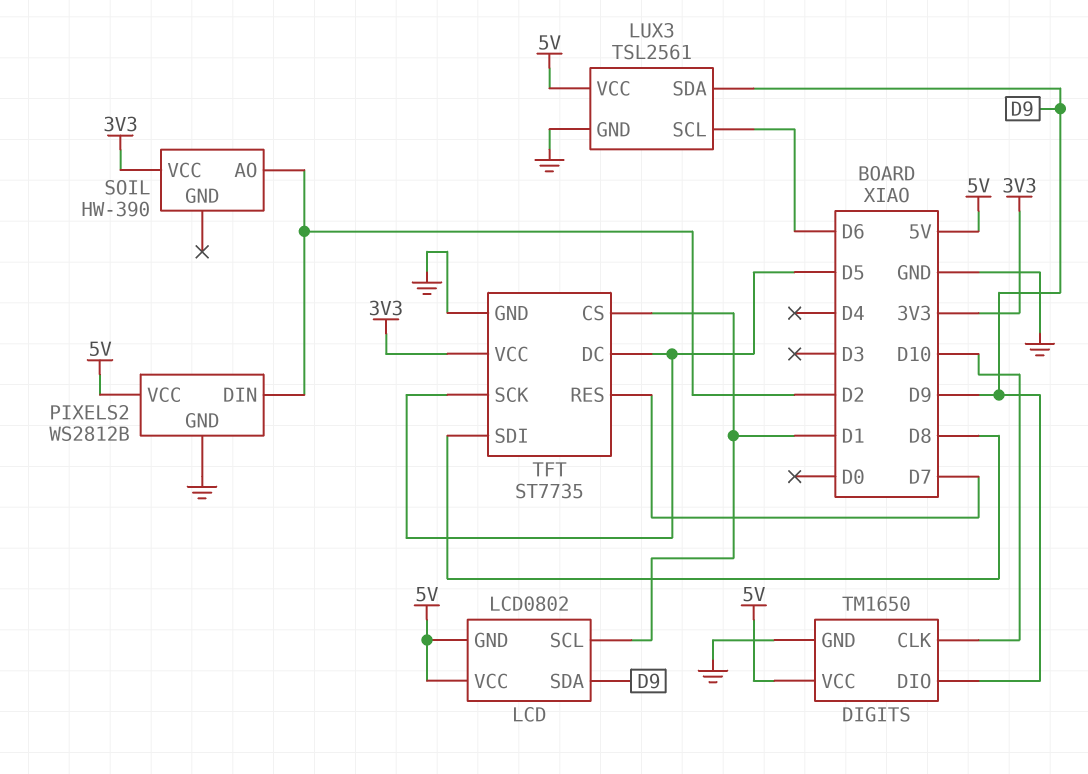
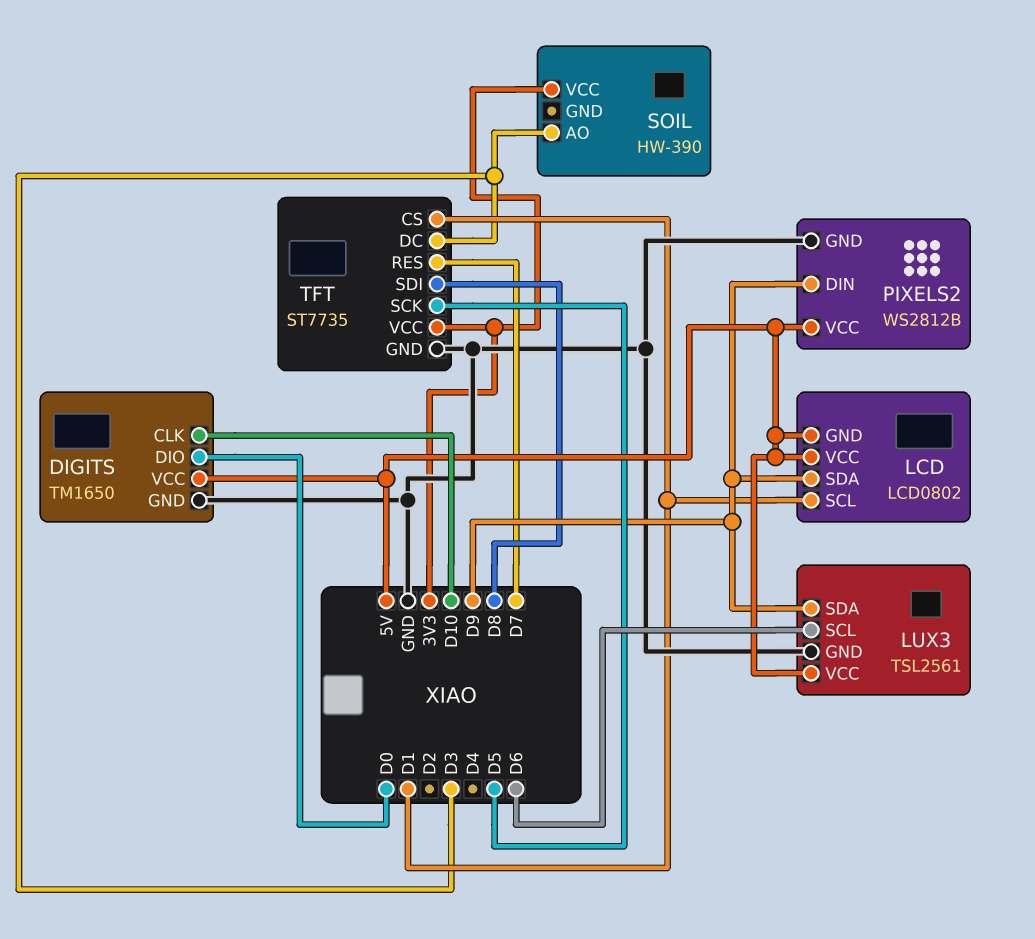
DIGITS pin DIO: D9 -> D0
PIXELS2 pin DIN: D2 -> D9
SOIL pin AO: D2 -> D3
TFT pin DC: D5 -> D3

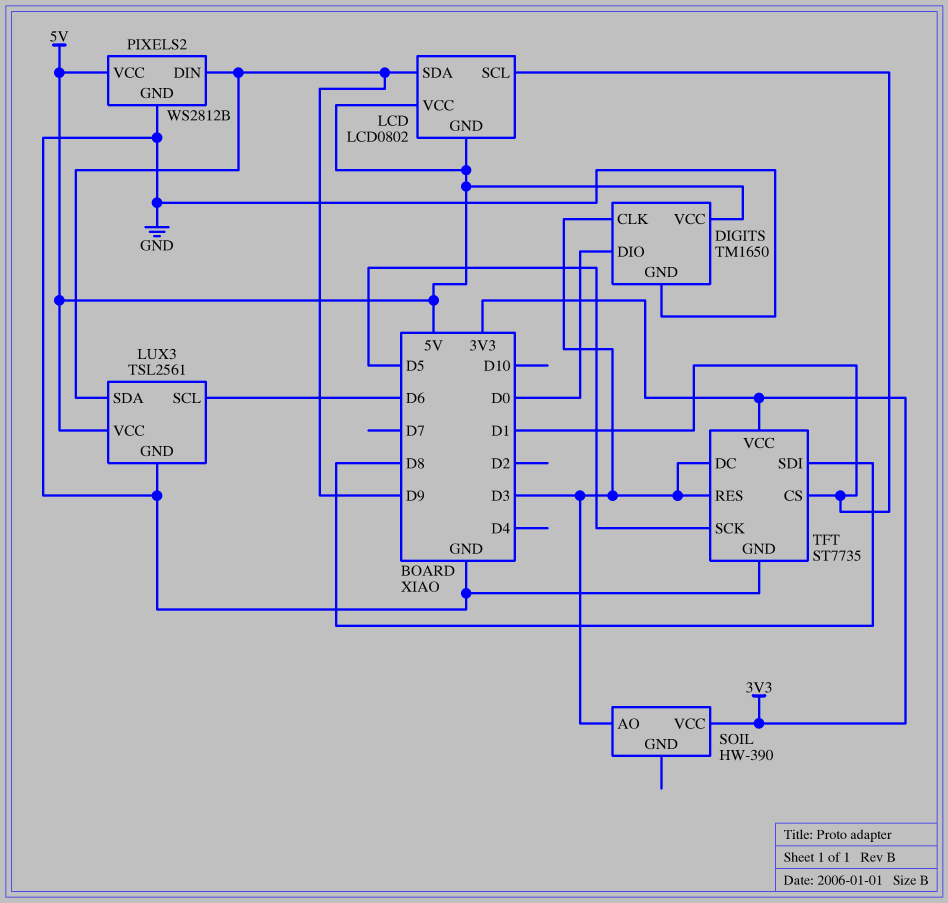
DIGITS pin CLK: D10 -> D3
TFT pin RES: D7 -> D3

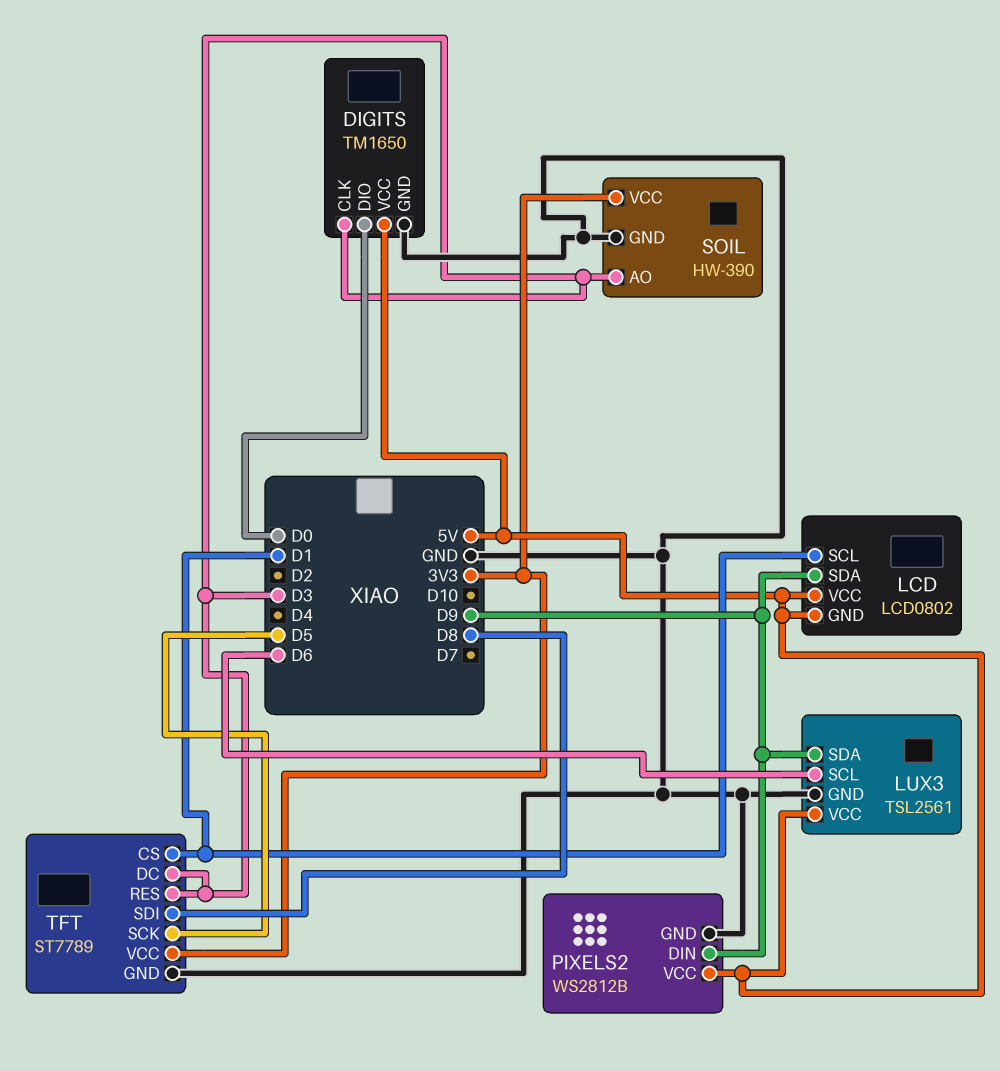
SOIL pin GND: none -> GND
TFT: ST7735 -> ST7789

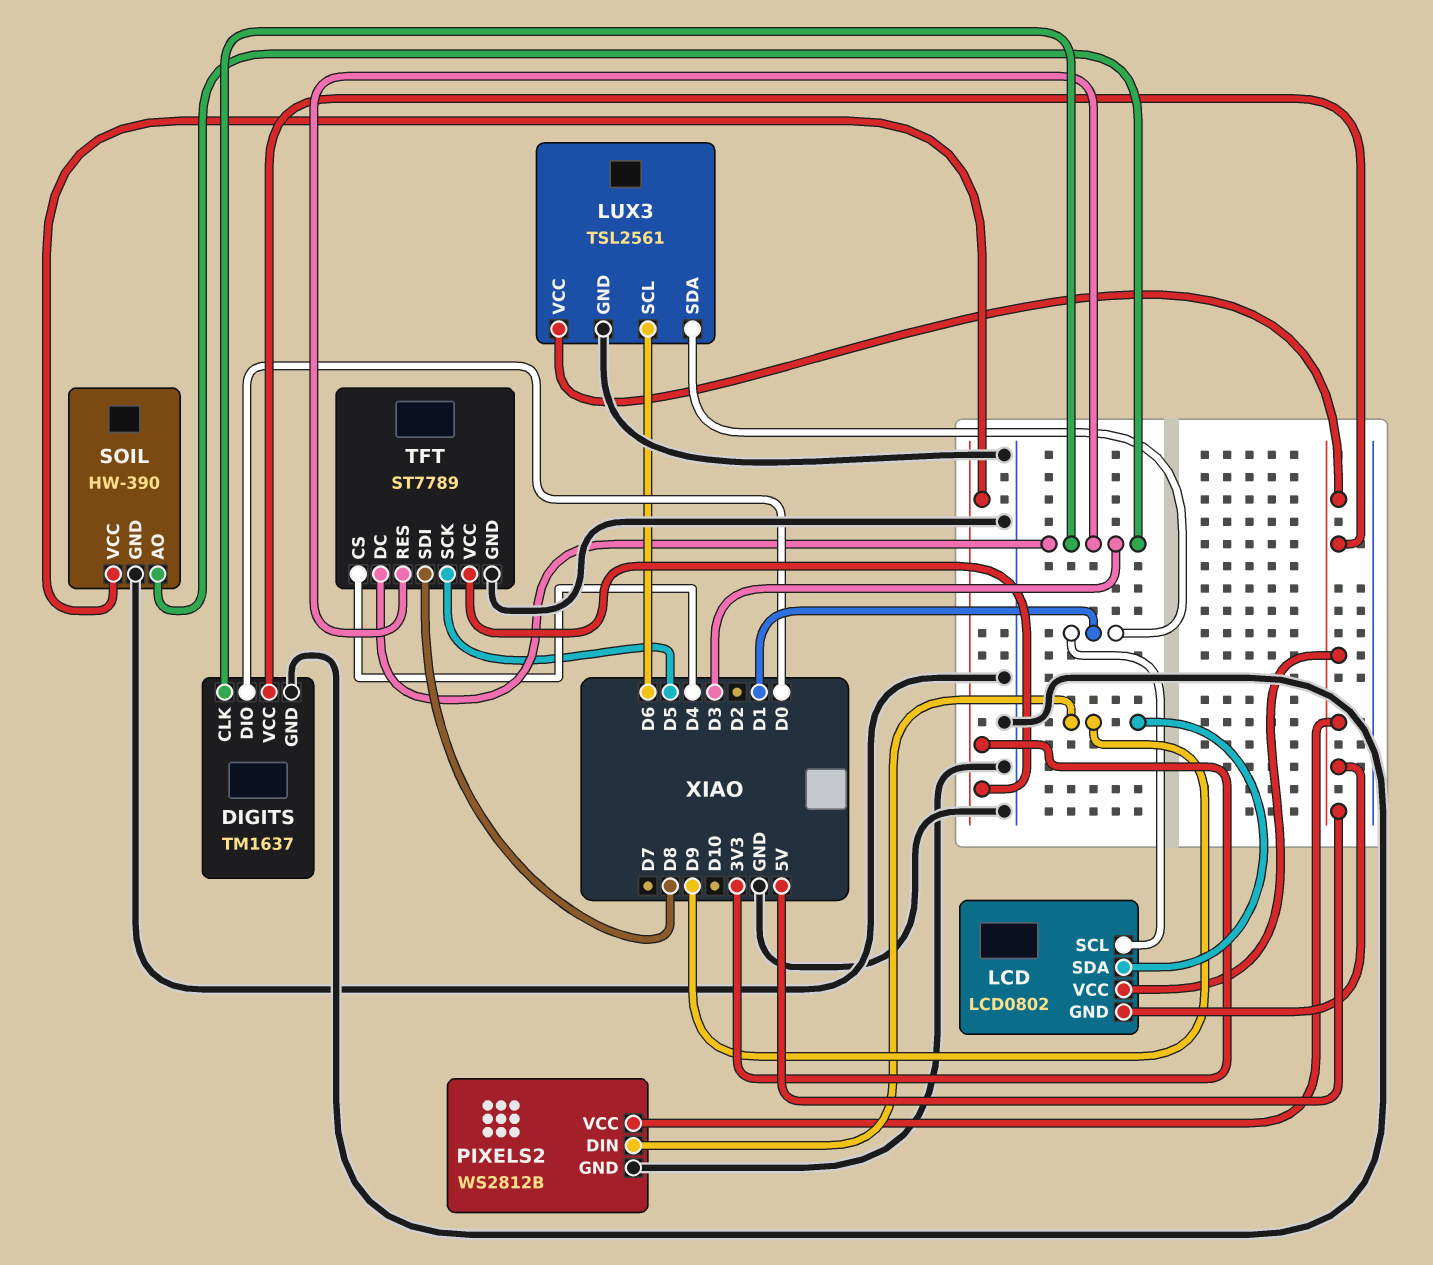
DIGITS: TM1650 -> TM1637
LUX3 pin SDA: D9 -> D1
TFT pin CS: D1 -> D4

